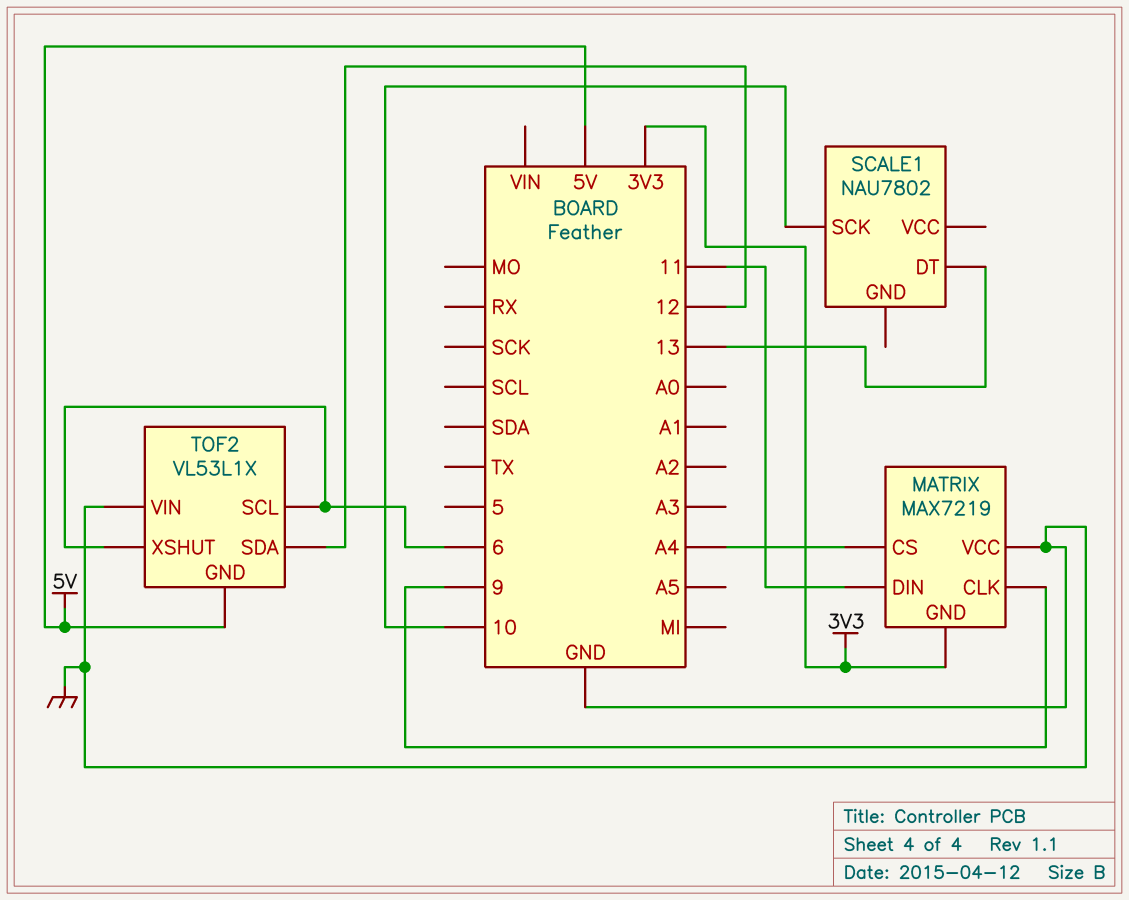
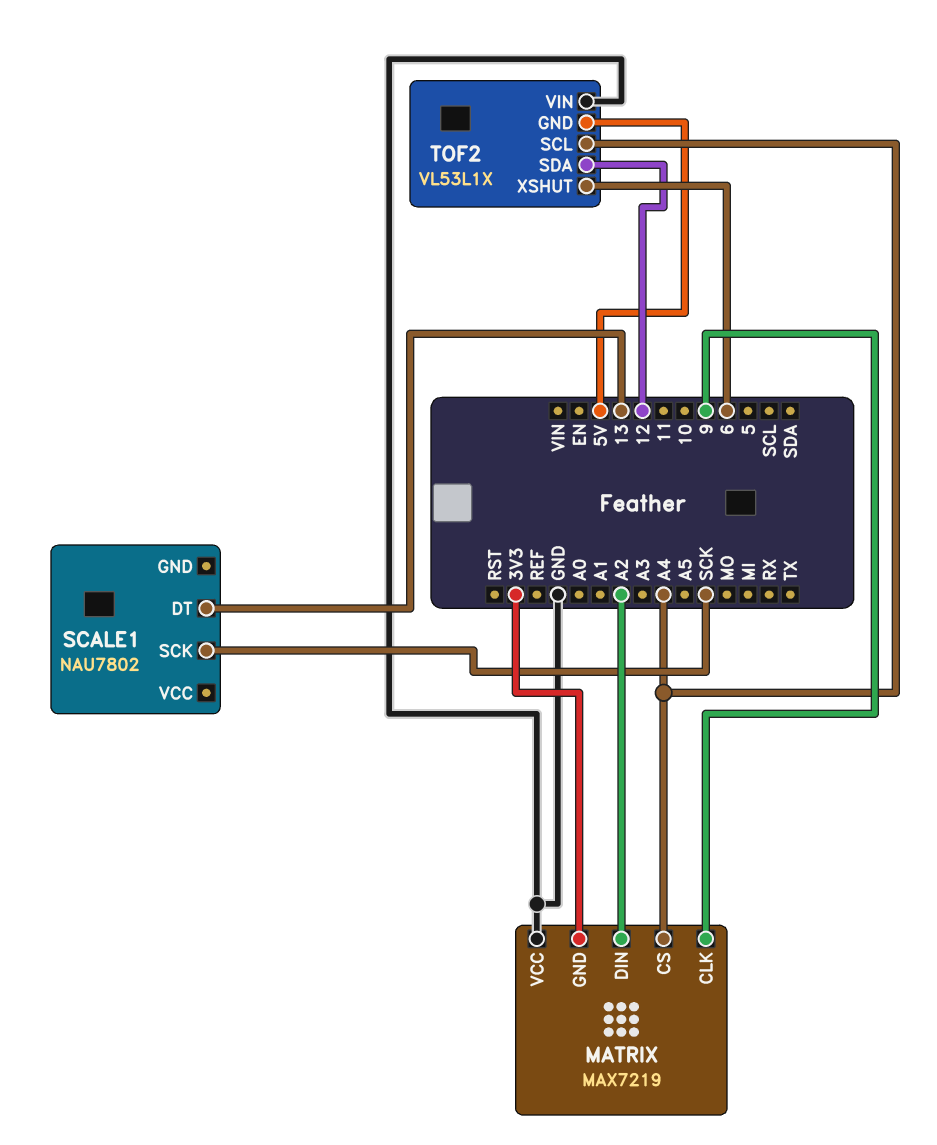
MATRIX pin DIN: 11 -> A2
SCALE1 pin SCK: 10 -> SCK
TOF2 pin SCL: 6 -> A4

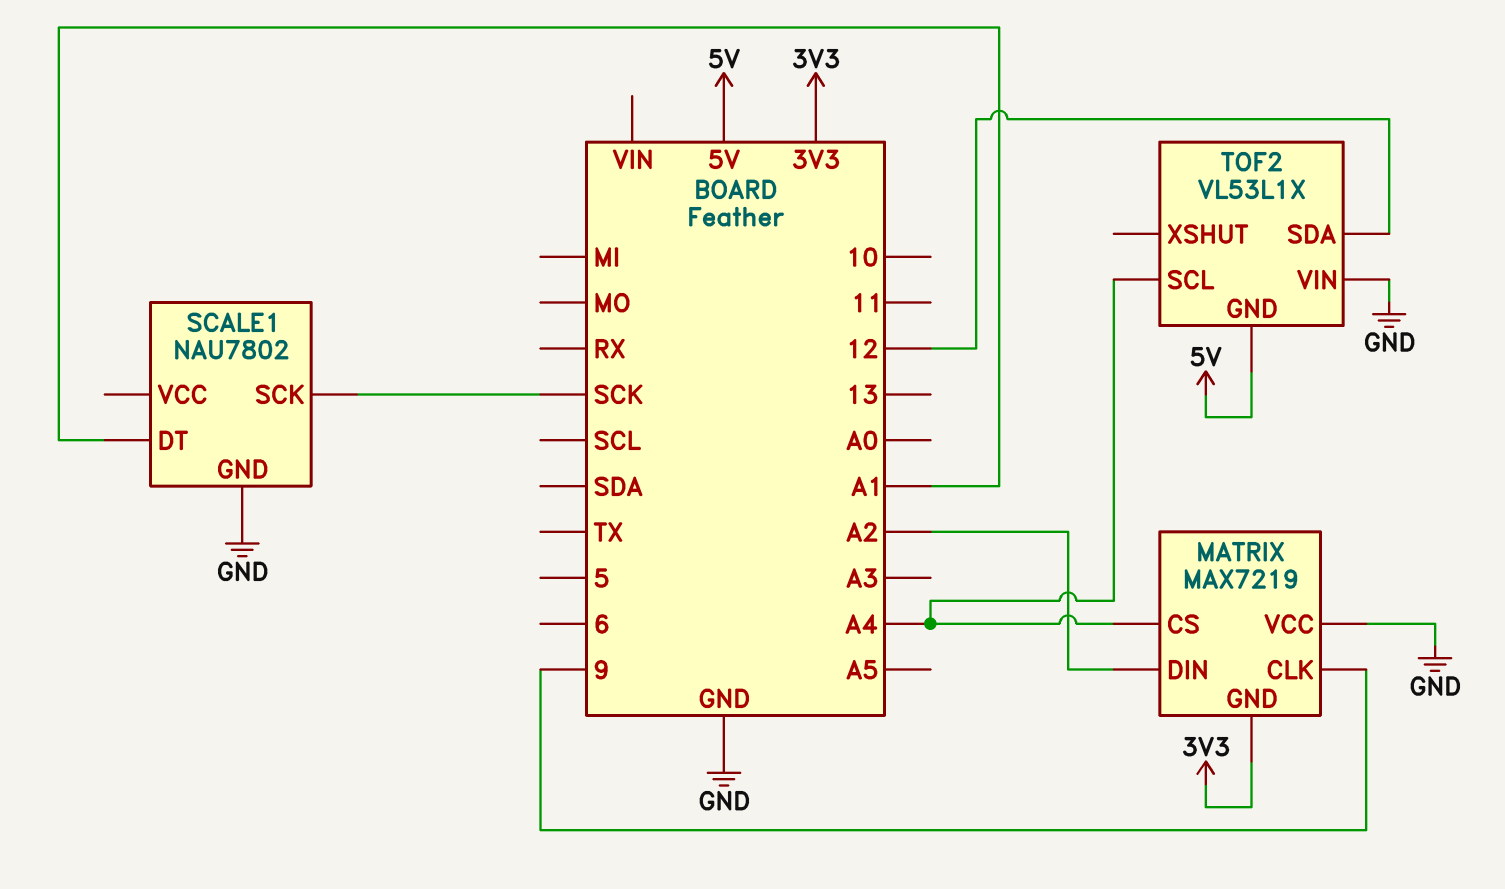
SCALE1 pin DT: 13 -> A1
SCALE1 pin GND: none -> GND
TOF2 pin XSHUT: 6 -> none

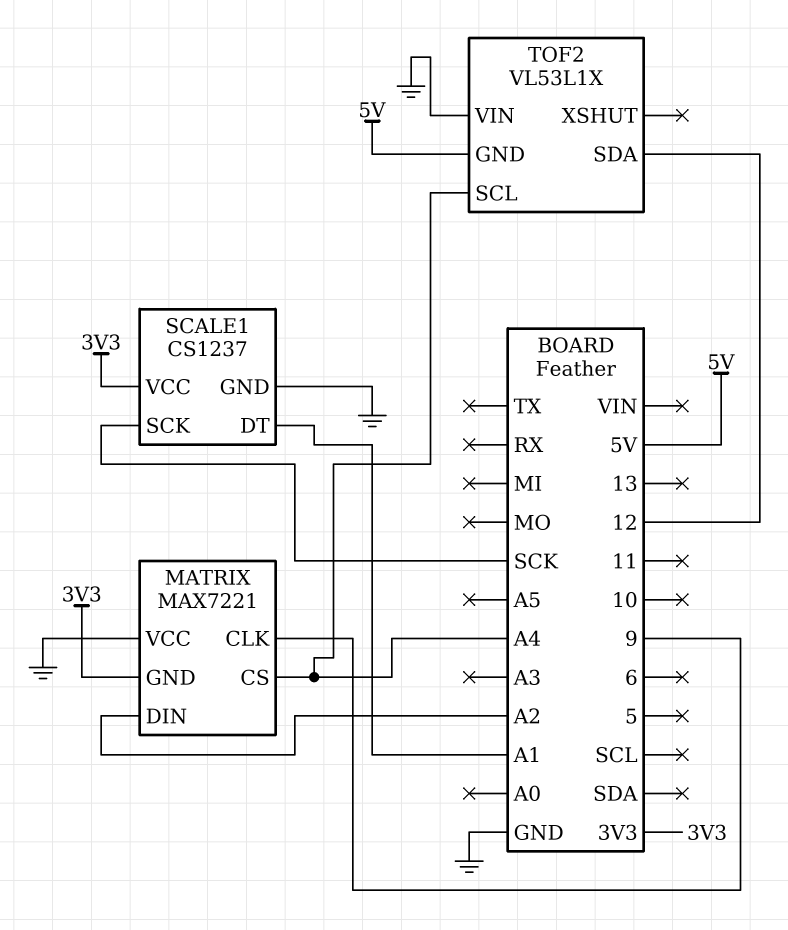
MATRIX: MAX7219 -> MAX7221
SCALE1: NAU7802 -> CS1237
SCALE1 pin VCC: none -> 3V3

